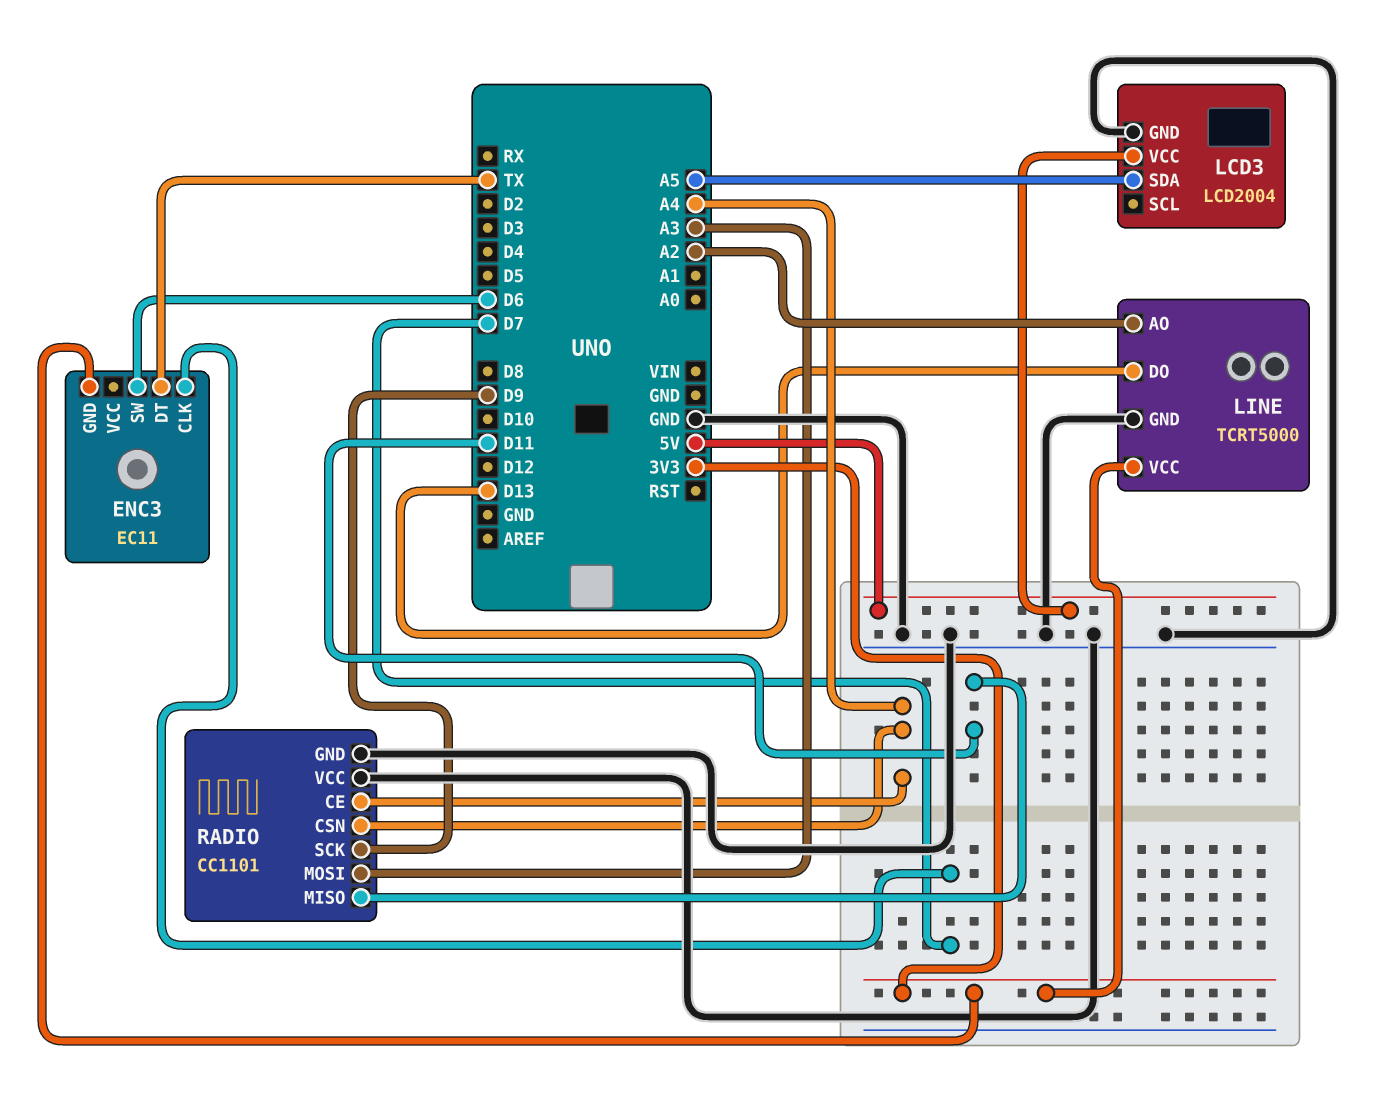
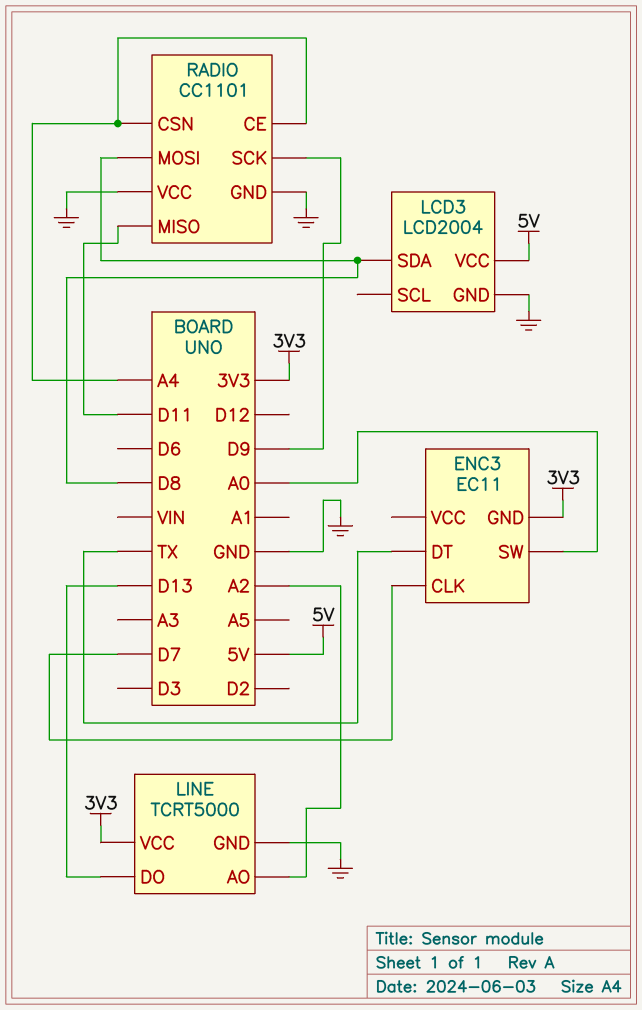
ENC3 pin SW: D6 -> A0
LCD3 pin SDA: A5 -> D8
RADIO pin MOSI: A3 -> D8

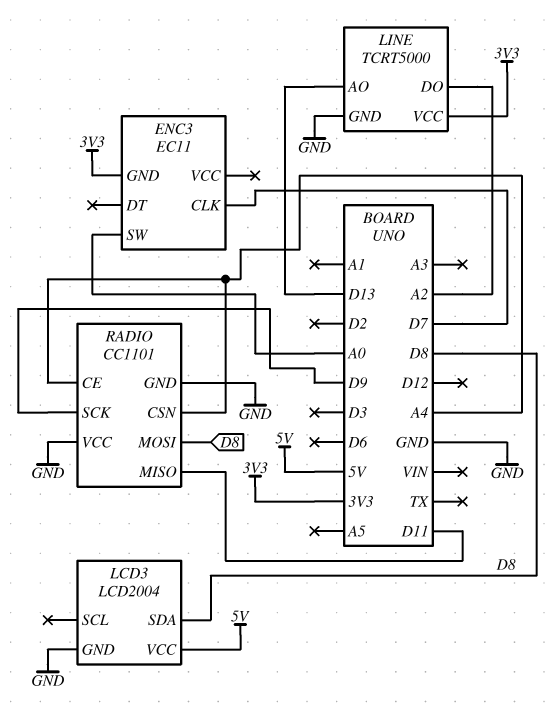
ENC3 pin DT: TX -> none
LINE pin AO: A2 -> D13
LINE pin DO: D13 -> A2

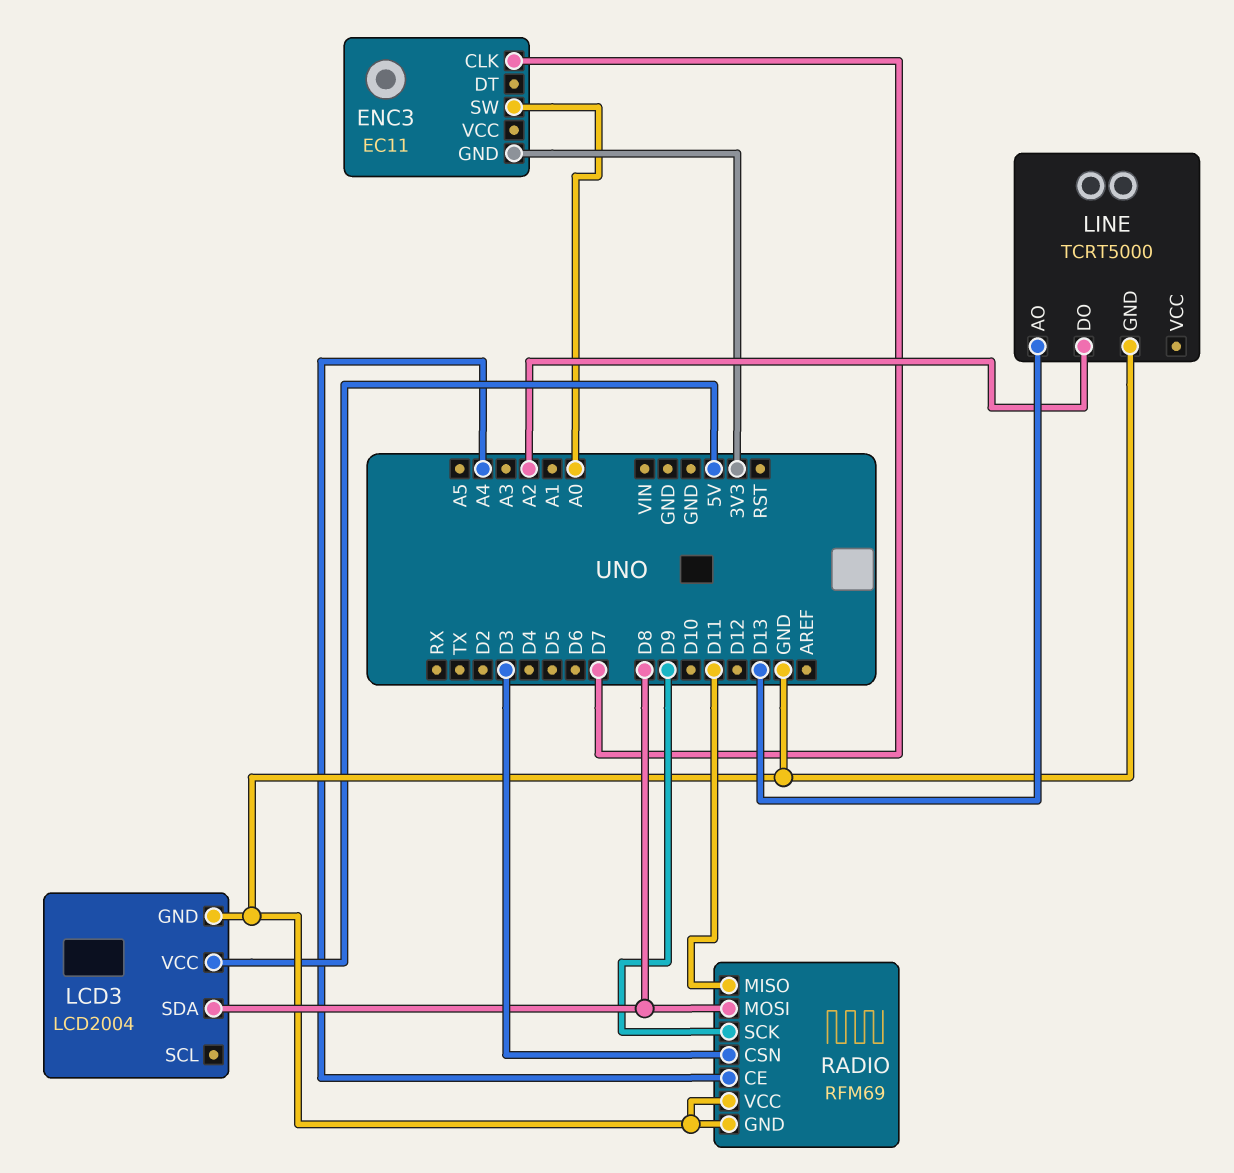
LINE pin VCC: 3V3 -> none
RADIO: CC1101 -> RFM69
RADIO pin CSN: A4 -> D3

